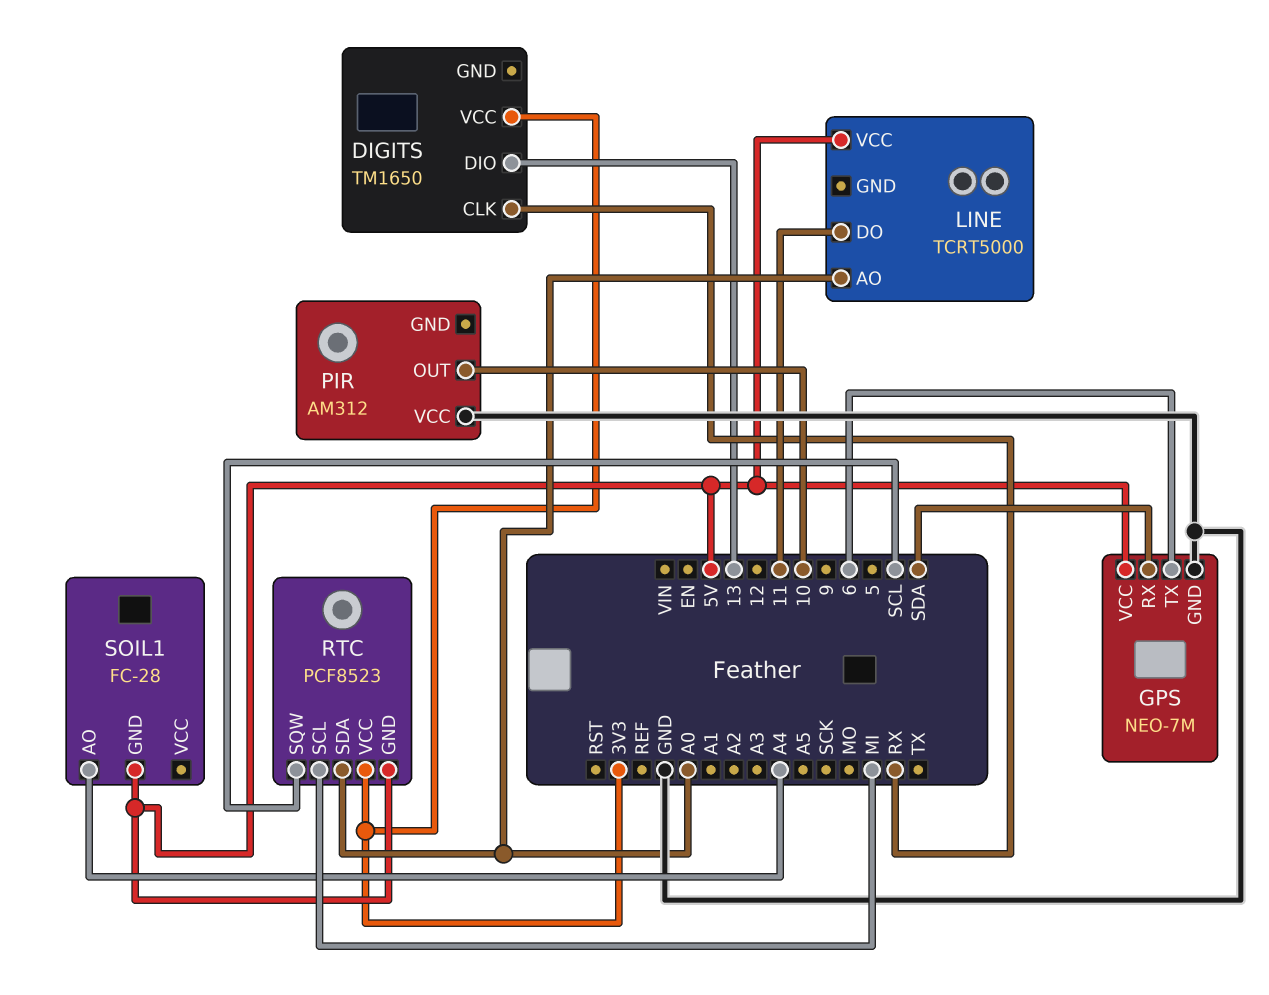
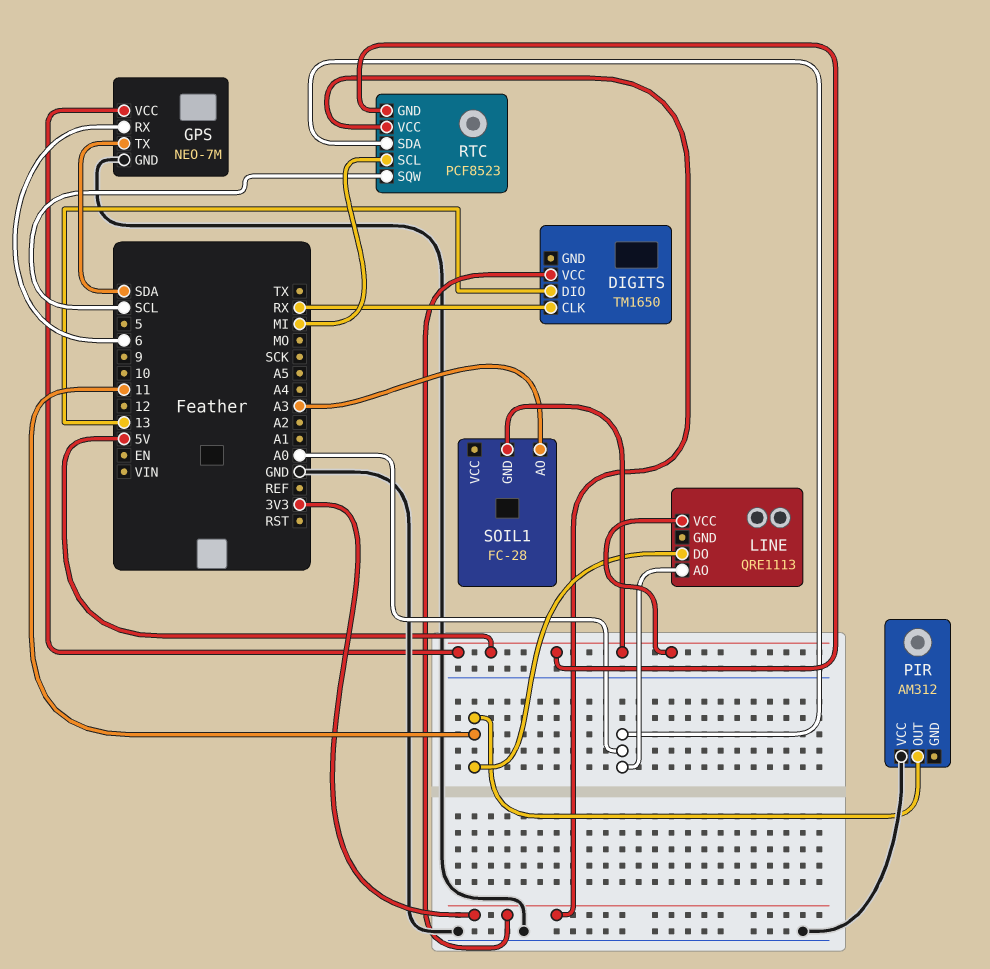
GPS pin RX: SDA -> 6
GPS pin TX: 6 -> SDA
LINE: TCRT5000 -> QRE1113
PIR pin OUT: 10 -> 11
SOIL1 pin AO: A4 -> A3

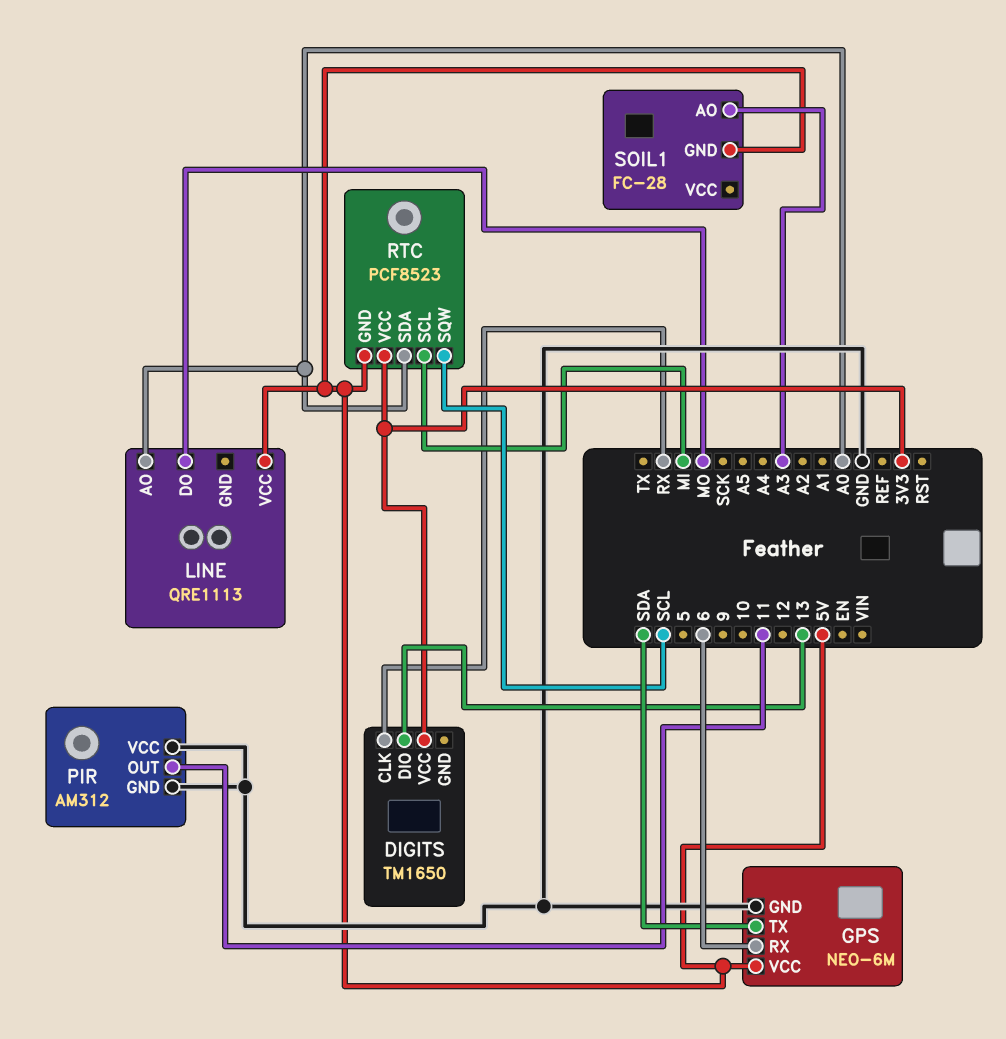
GPS: NEO-7M -> NEO-6M
LINE pin DO: 11 -> MO
PIR pin GND: none -> GND

